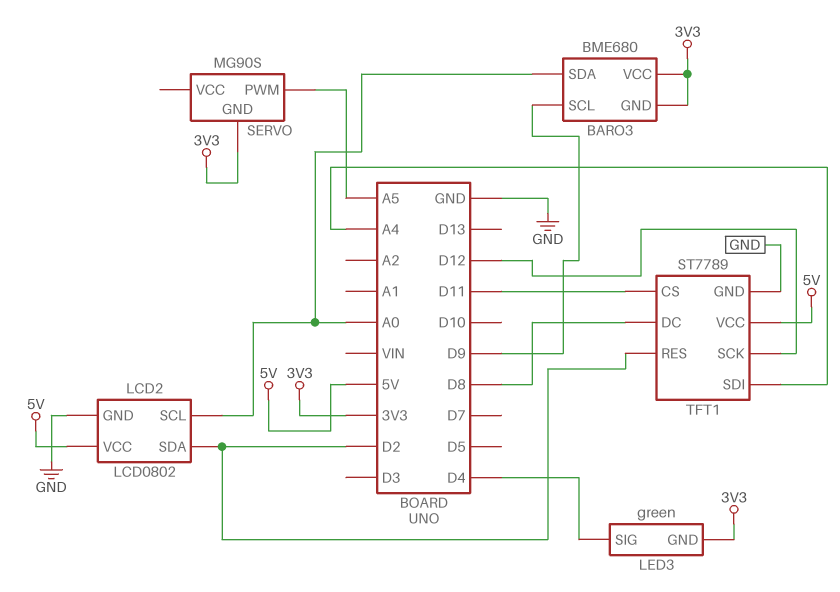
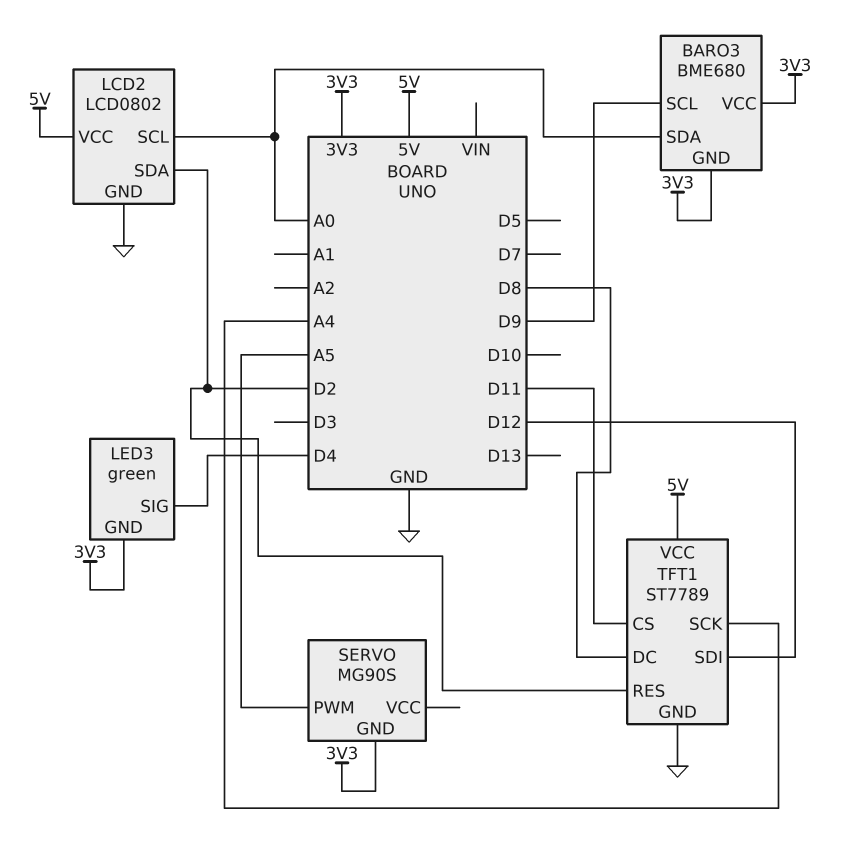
TFT1 pin SCK: D12 -> A4
TFT1 pin SDI: A4 -> D12

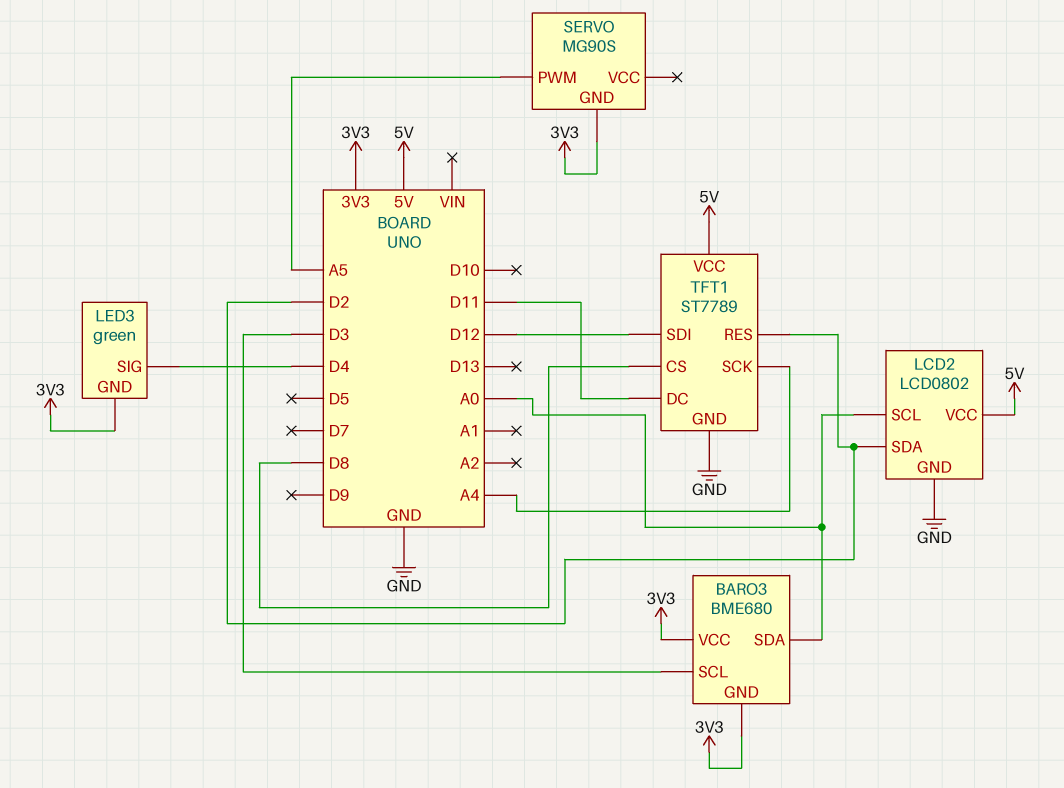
BARO3 pin SCL: D9 -> D3
TFT1 pin CS: D11 -> D8
TFT1 pin DC: D8 -> D11

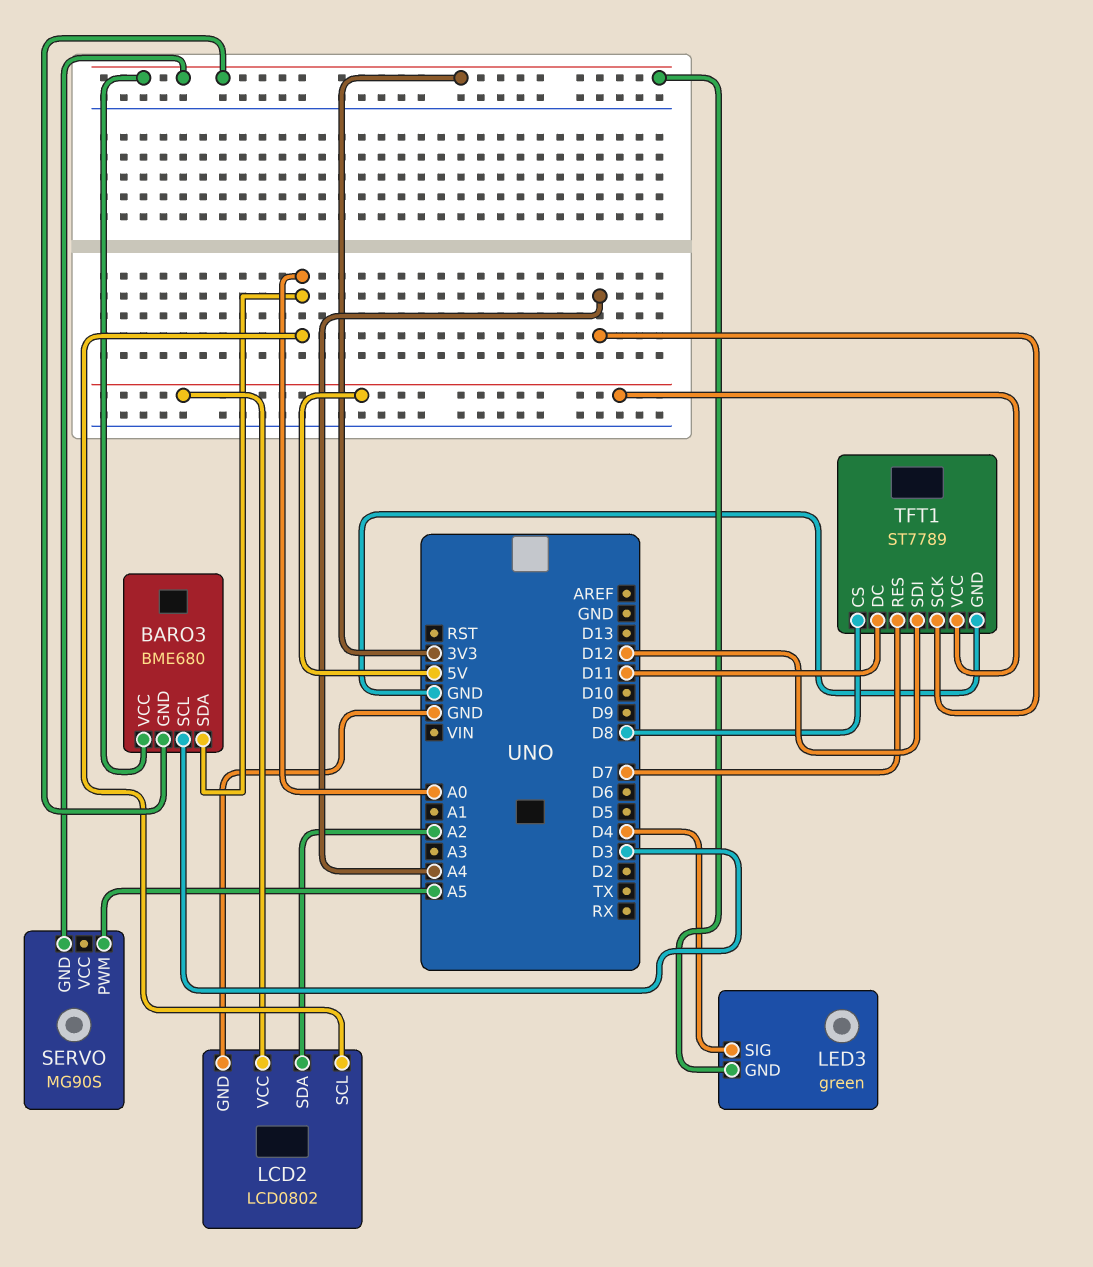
LCD2 pin SDA: D2 -> A2
TFT1 pin RES: D2 -> D7

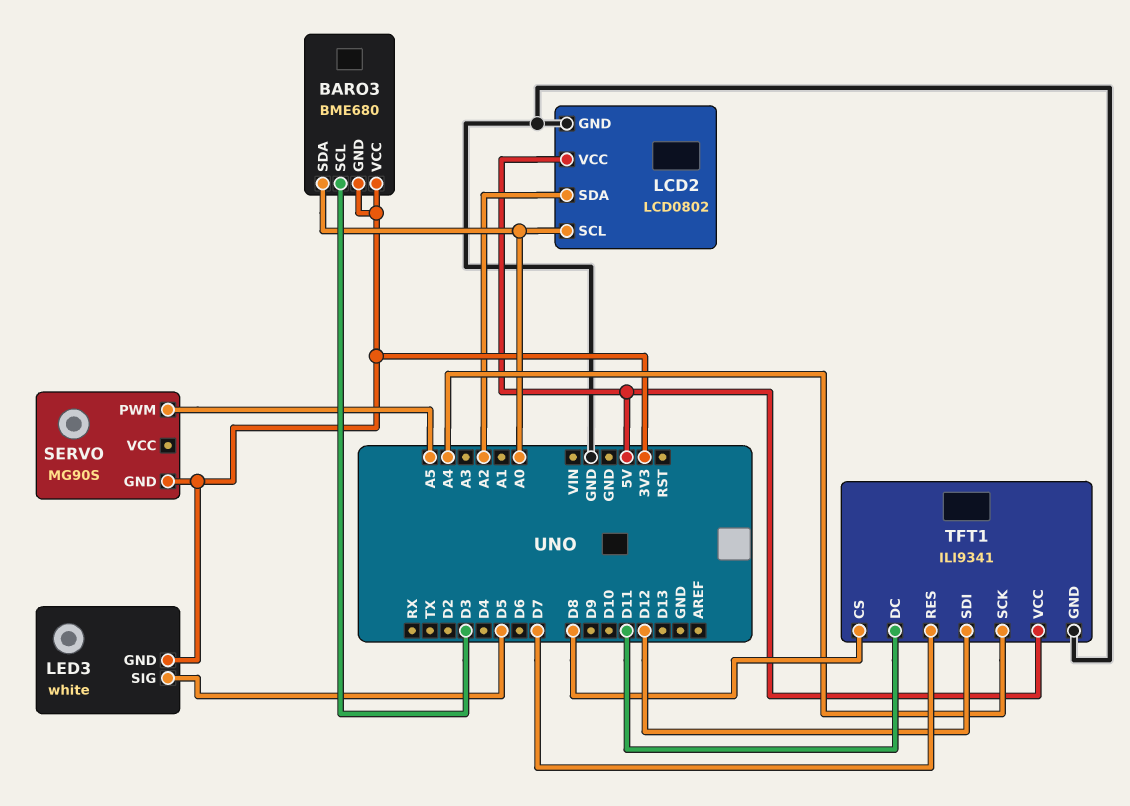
LED3: green -> white
LED3 pin SIG: D4 -> D5
TFT1: ST7789 -> ILI9341

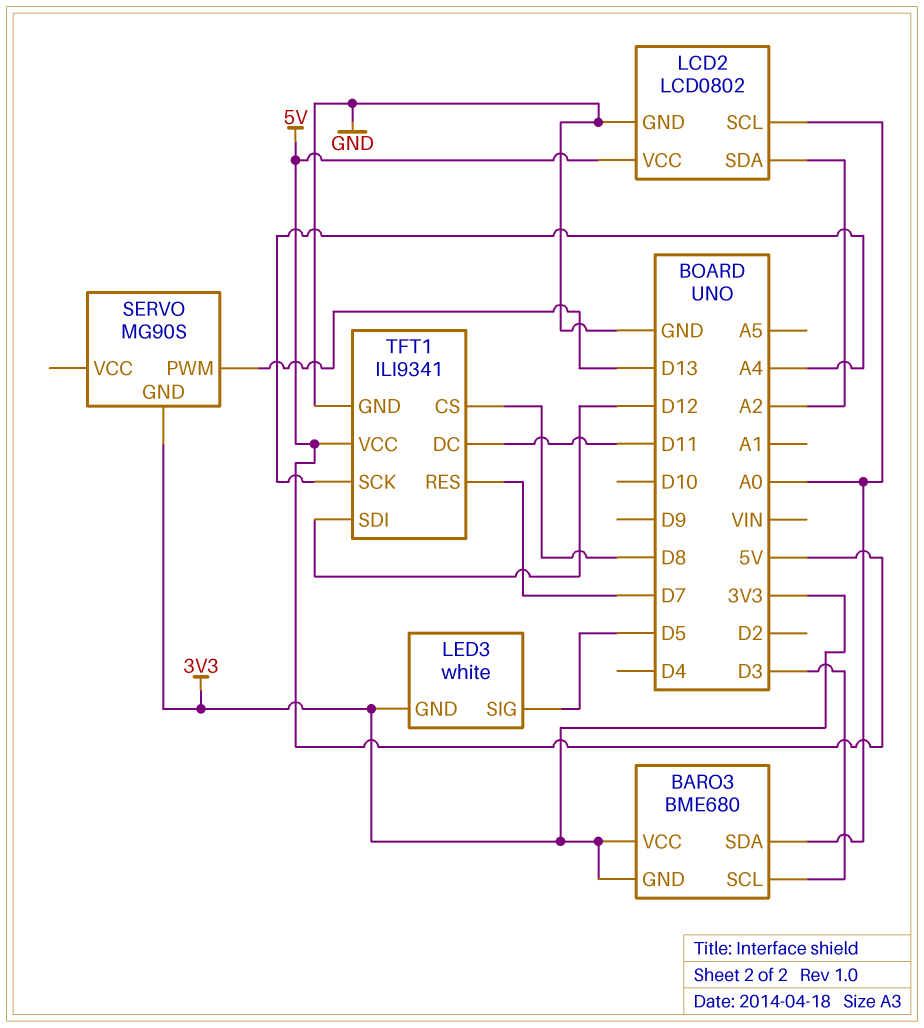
SERVO pin PWM: A5 -> D13

